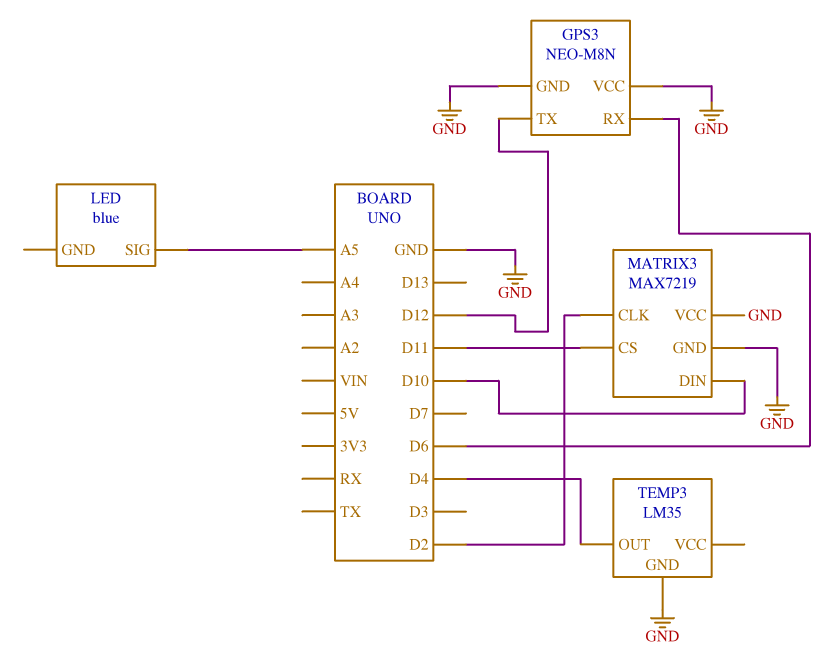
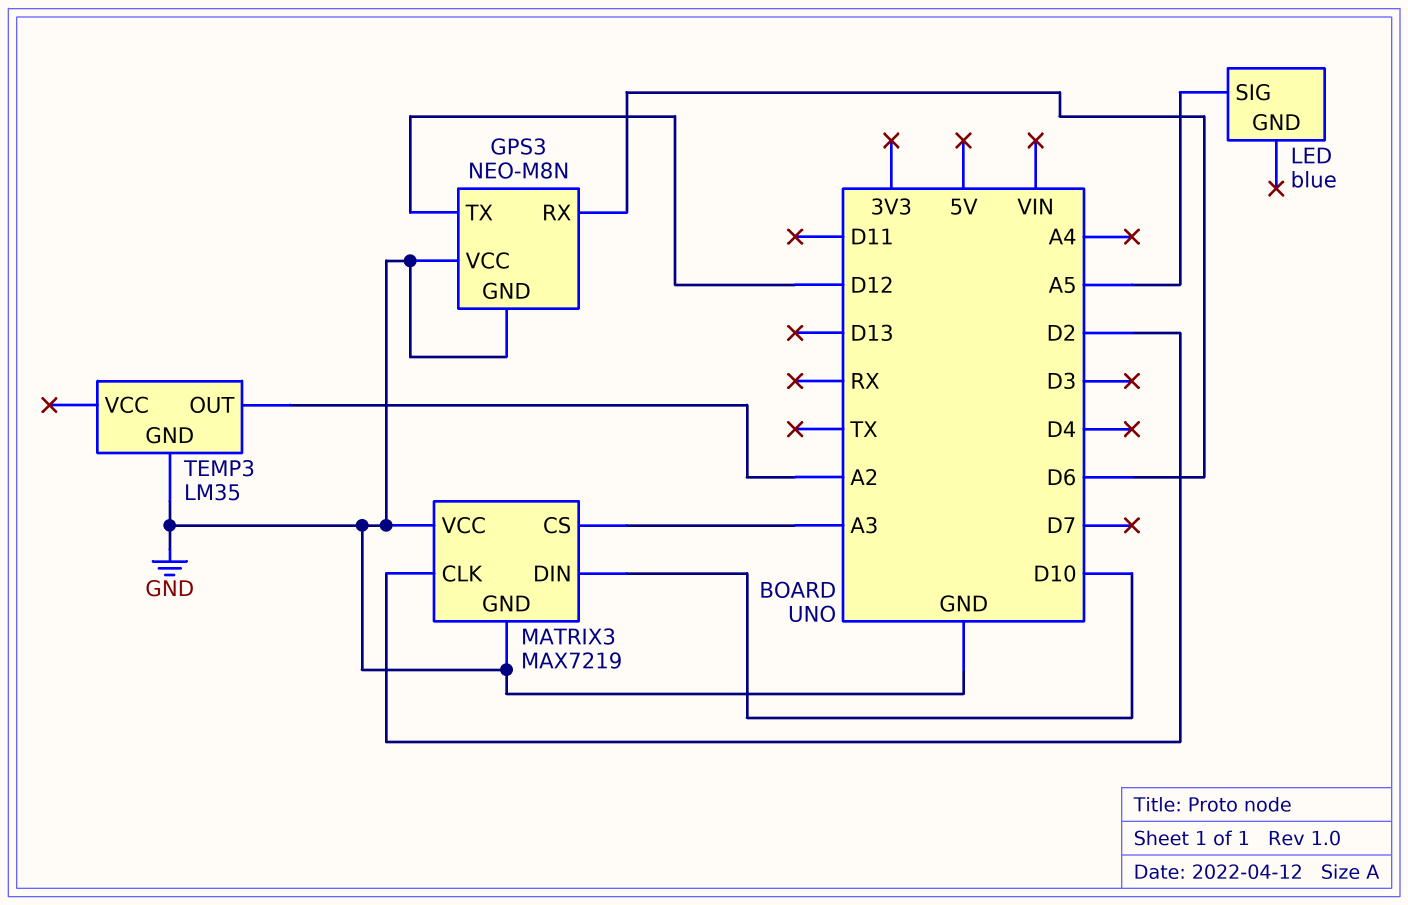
MATRIX3 pin CS: D11 -> A3
TEMP3 pin OUT: D4 -> A2

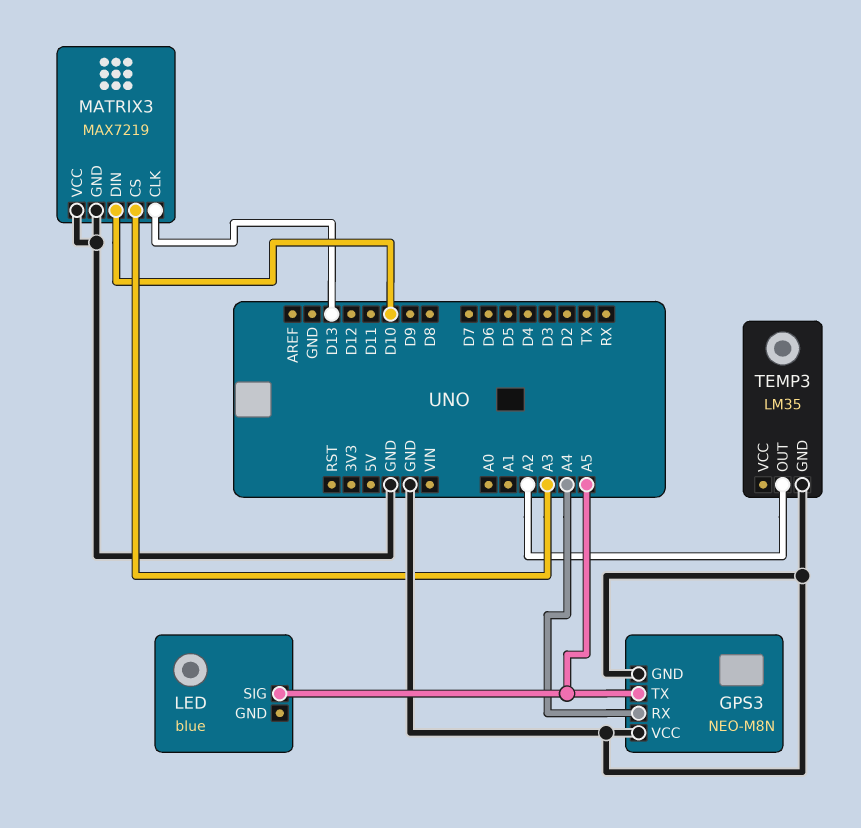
GPS3 pin RX: D6 -> A4
GPS3 pin TX: D12 -> A5
MATRIX3 pin CLK: D2 -> D13

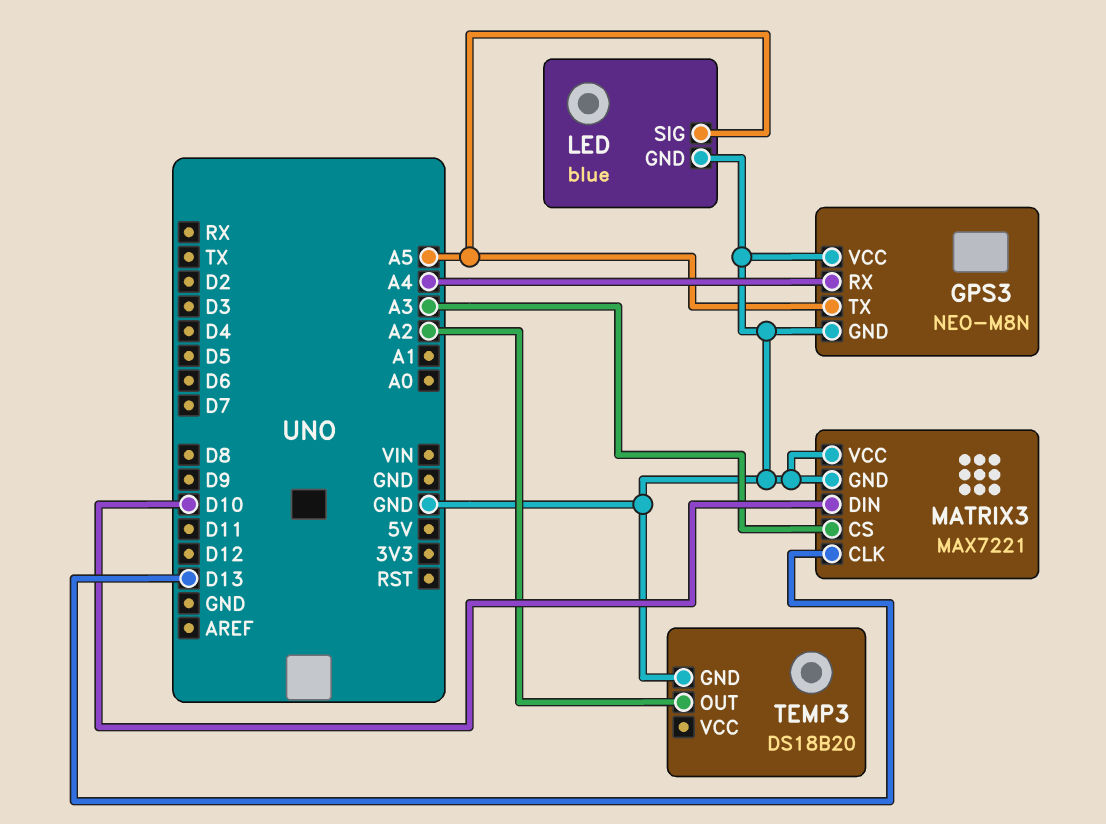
LED pin GND: none -> GND
MATRIX3: MAX7219 -> MAX7221
TEMP3: LM35 -> DS18B20

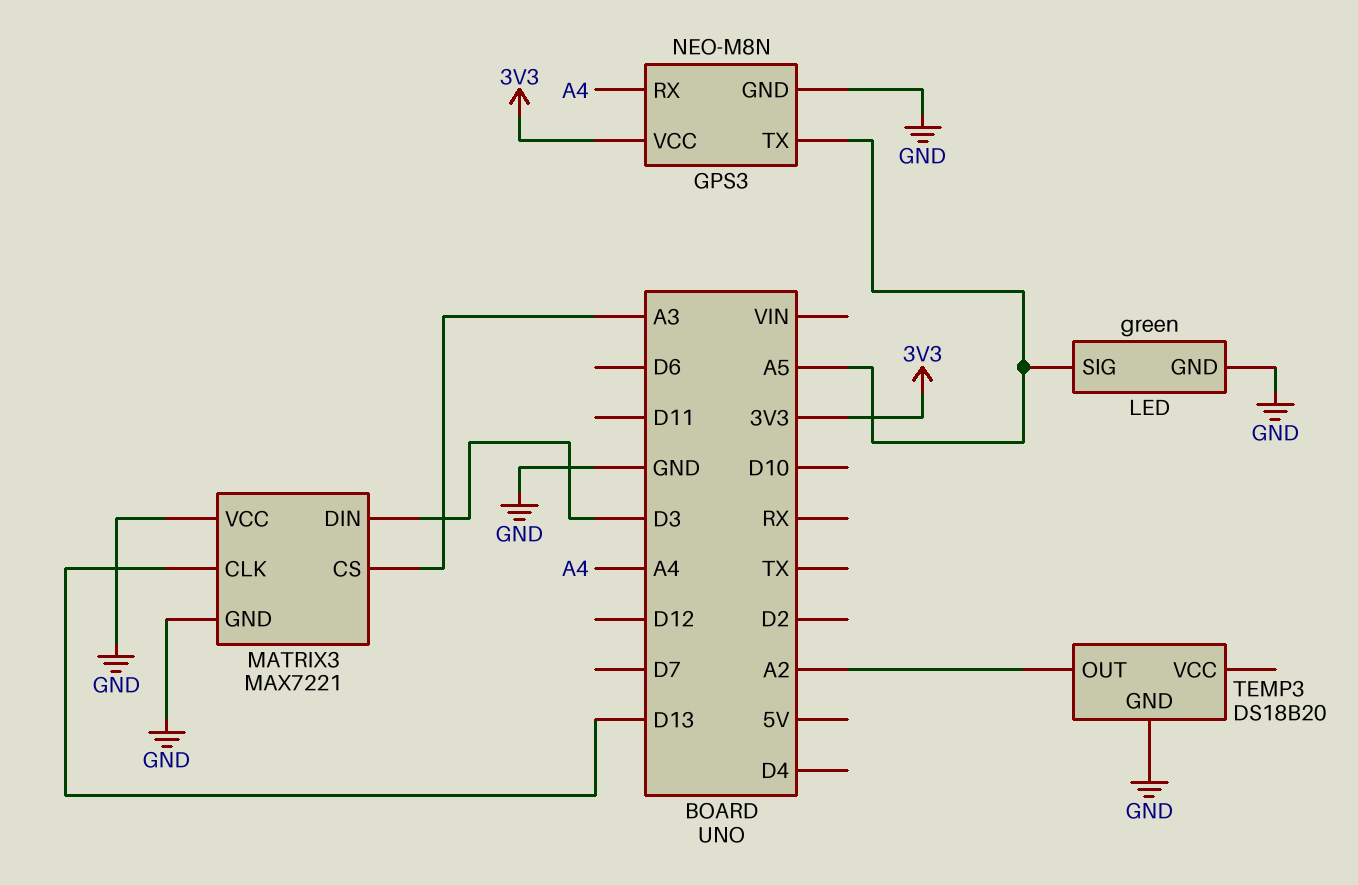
GPS3 pin VCC: GND -> 3V3
LED: blue -> green
MATRIX3 pin DIN: D10 -> D3

